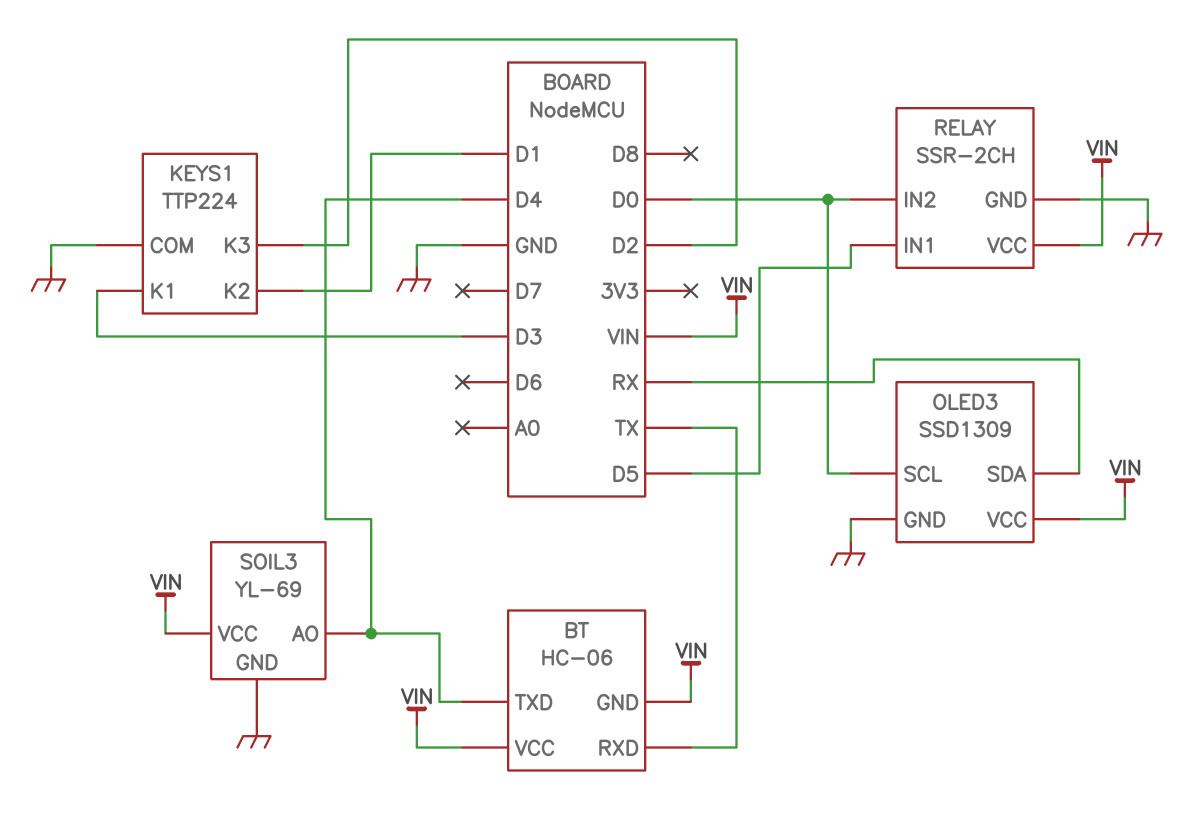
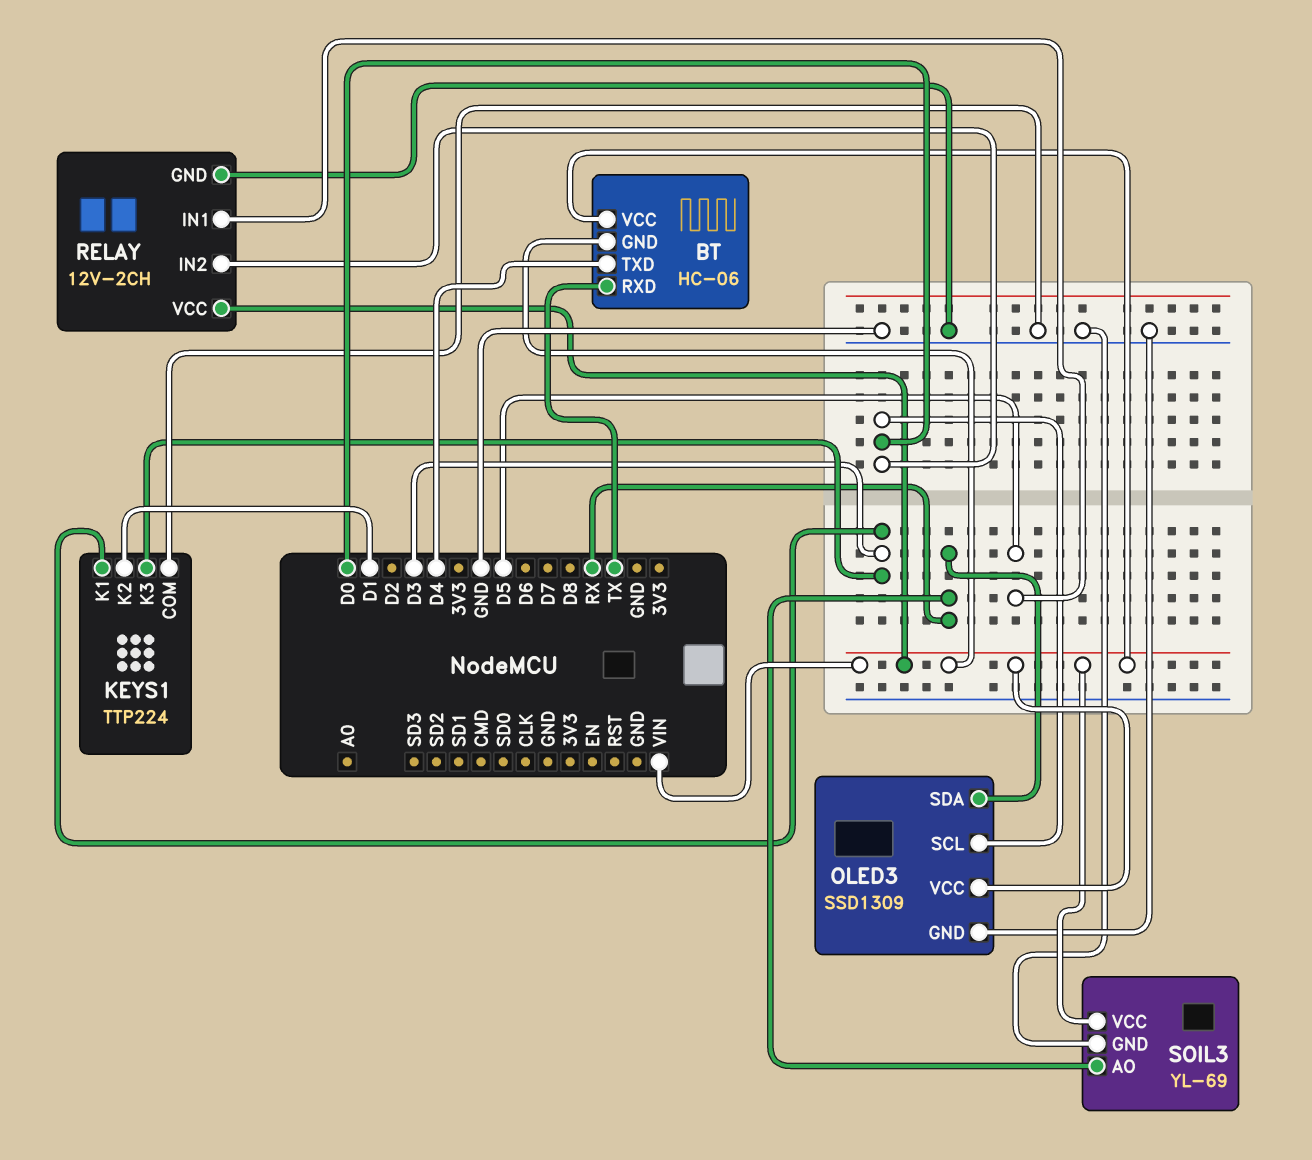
KEYS1 pin K3: D2 -> D3
RELAY: SSR-2CH -> 12V-2CH
SOIL3 pin AO: D4 -> RX

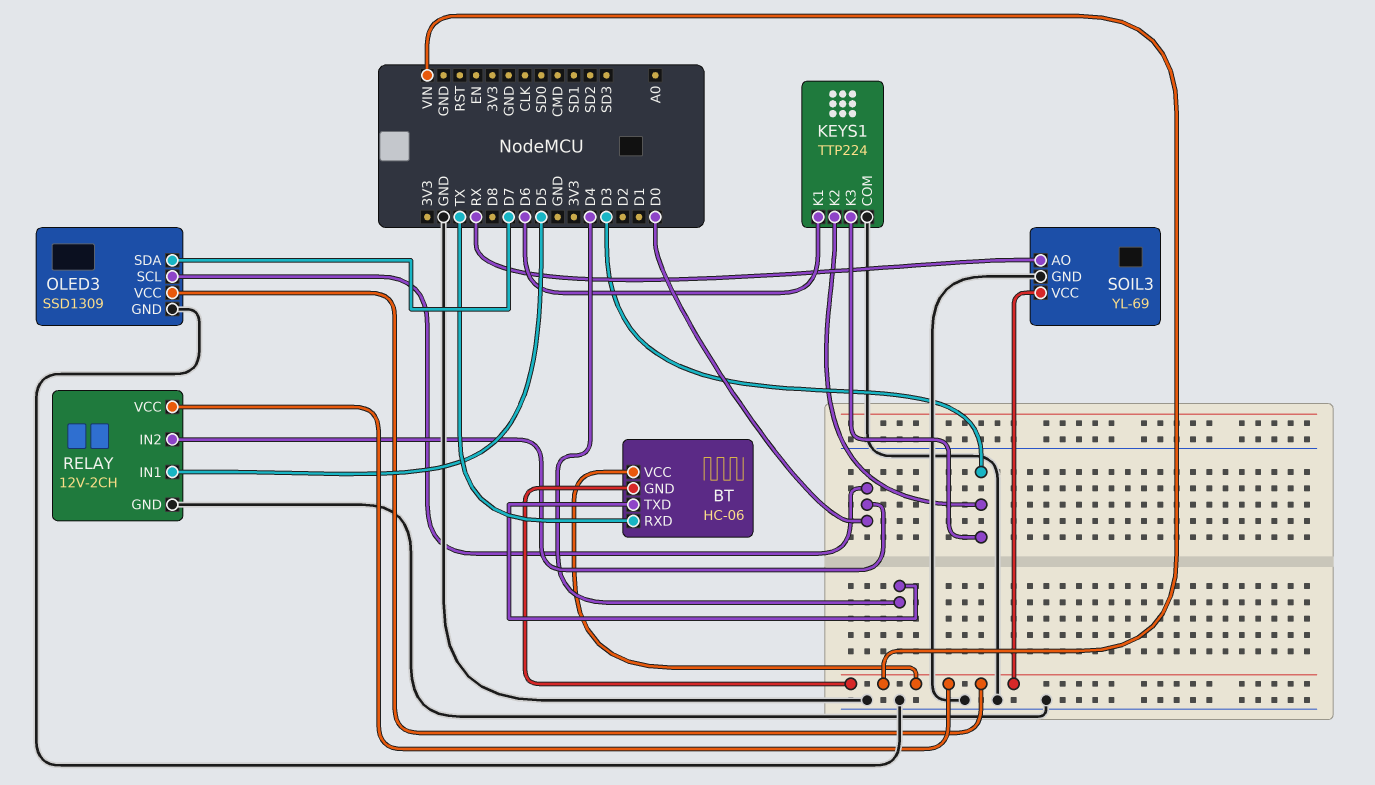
KEYS1 pin K1: D3 -> D6
KEYS1 pin K2: D1 -> D3
OLED3 pin SDA: RX -> D7

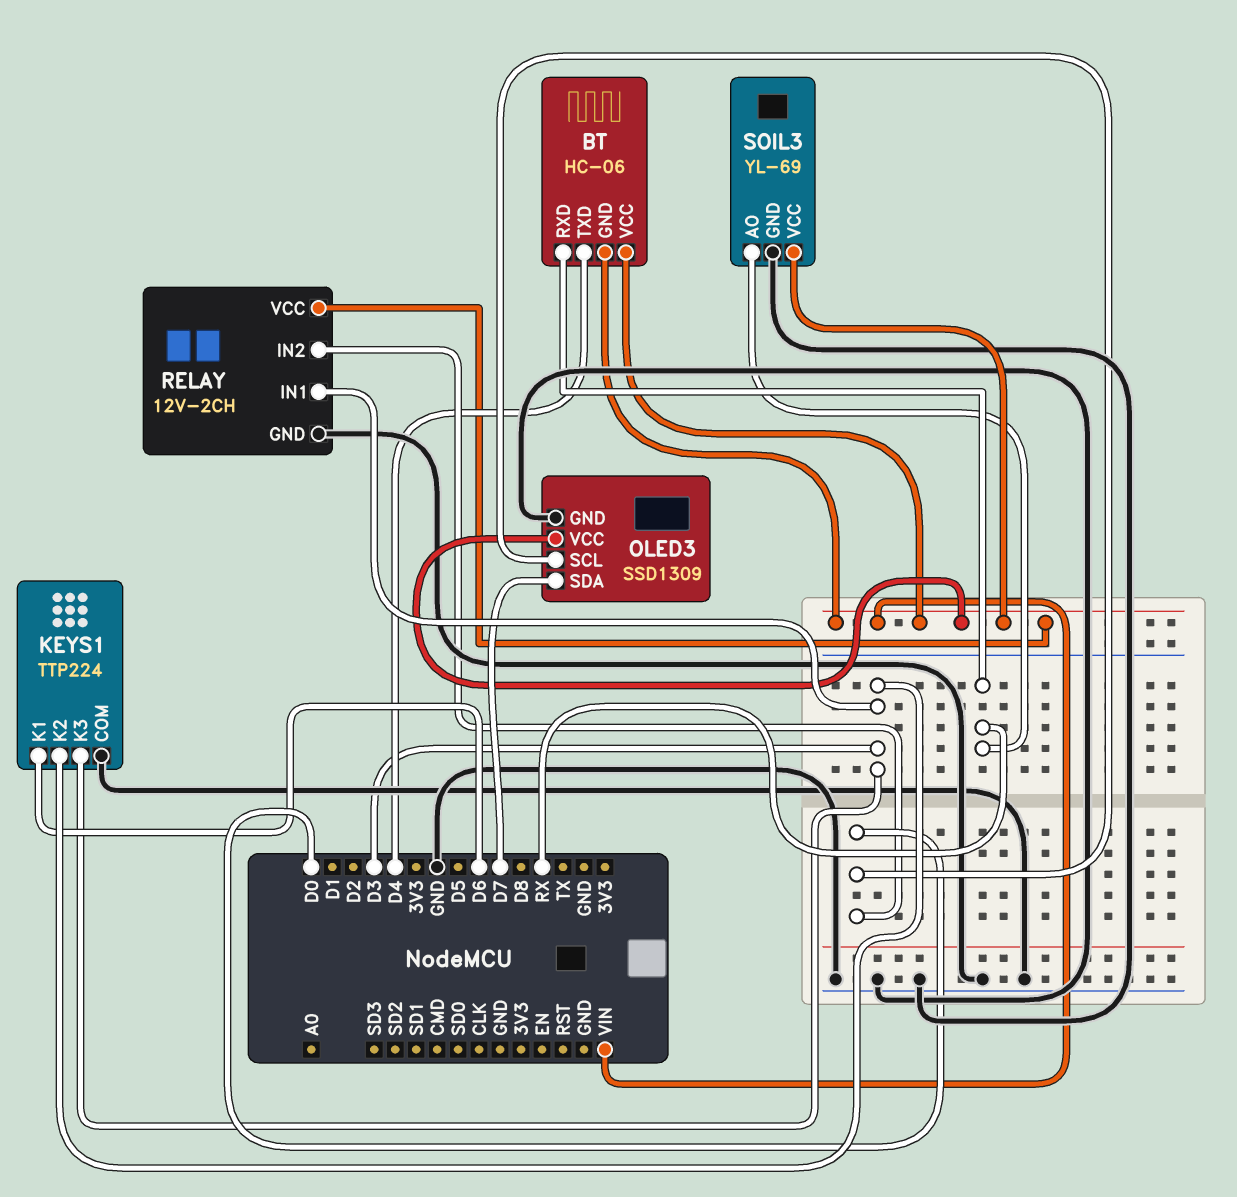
BT pin RXD: TX -> RX
RELAY pin IN1: D5 -> D3

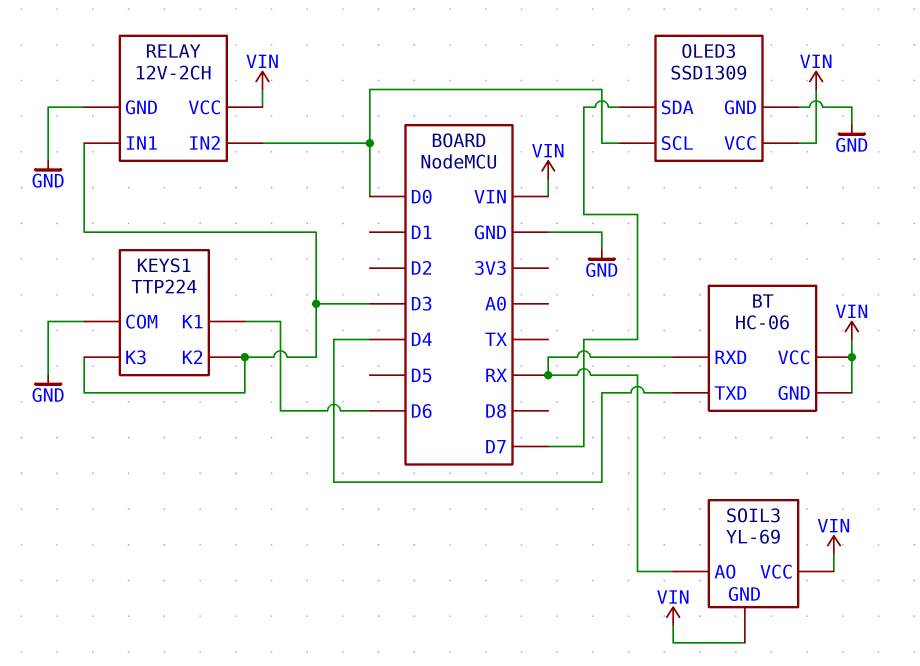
SOIL3 pin GND: GND -> VIN

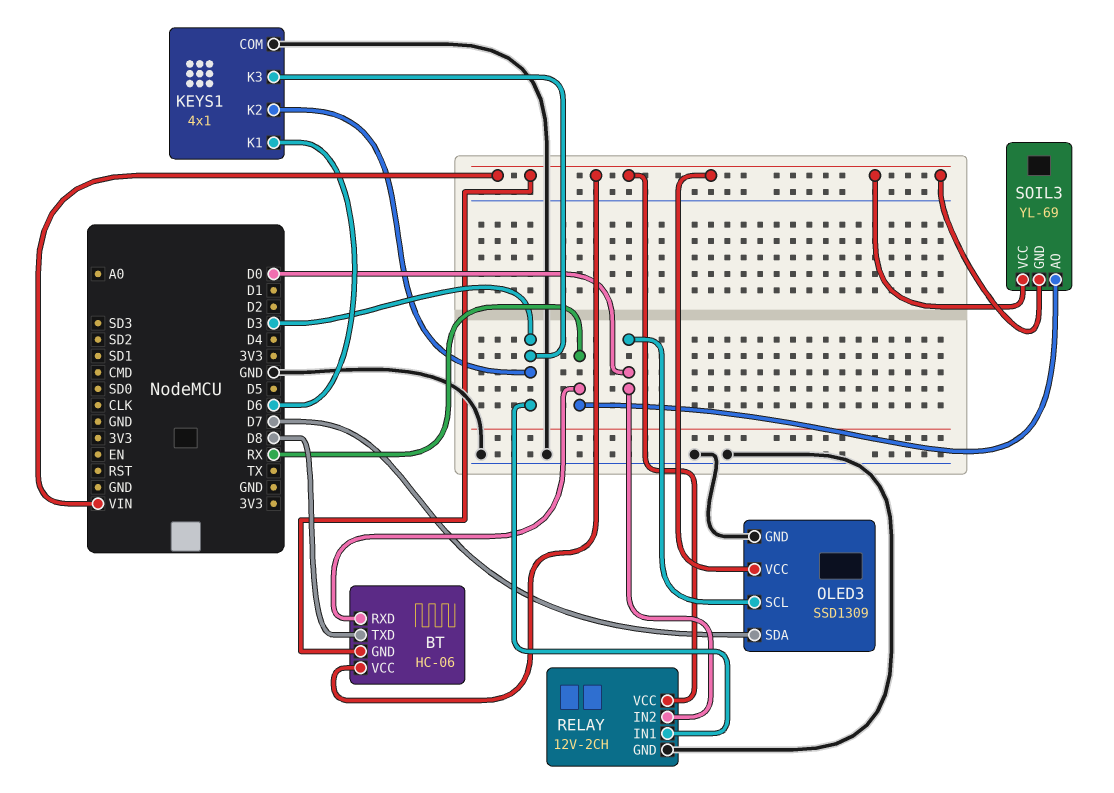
BT pin TXD: D4 -> D8
KEYS1: TTP224 -> 4x1

